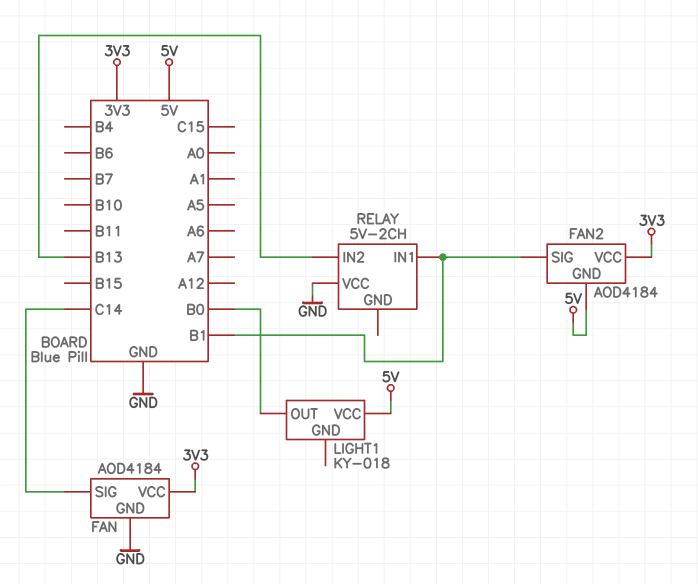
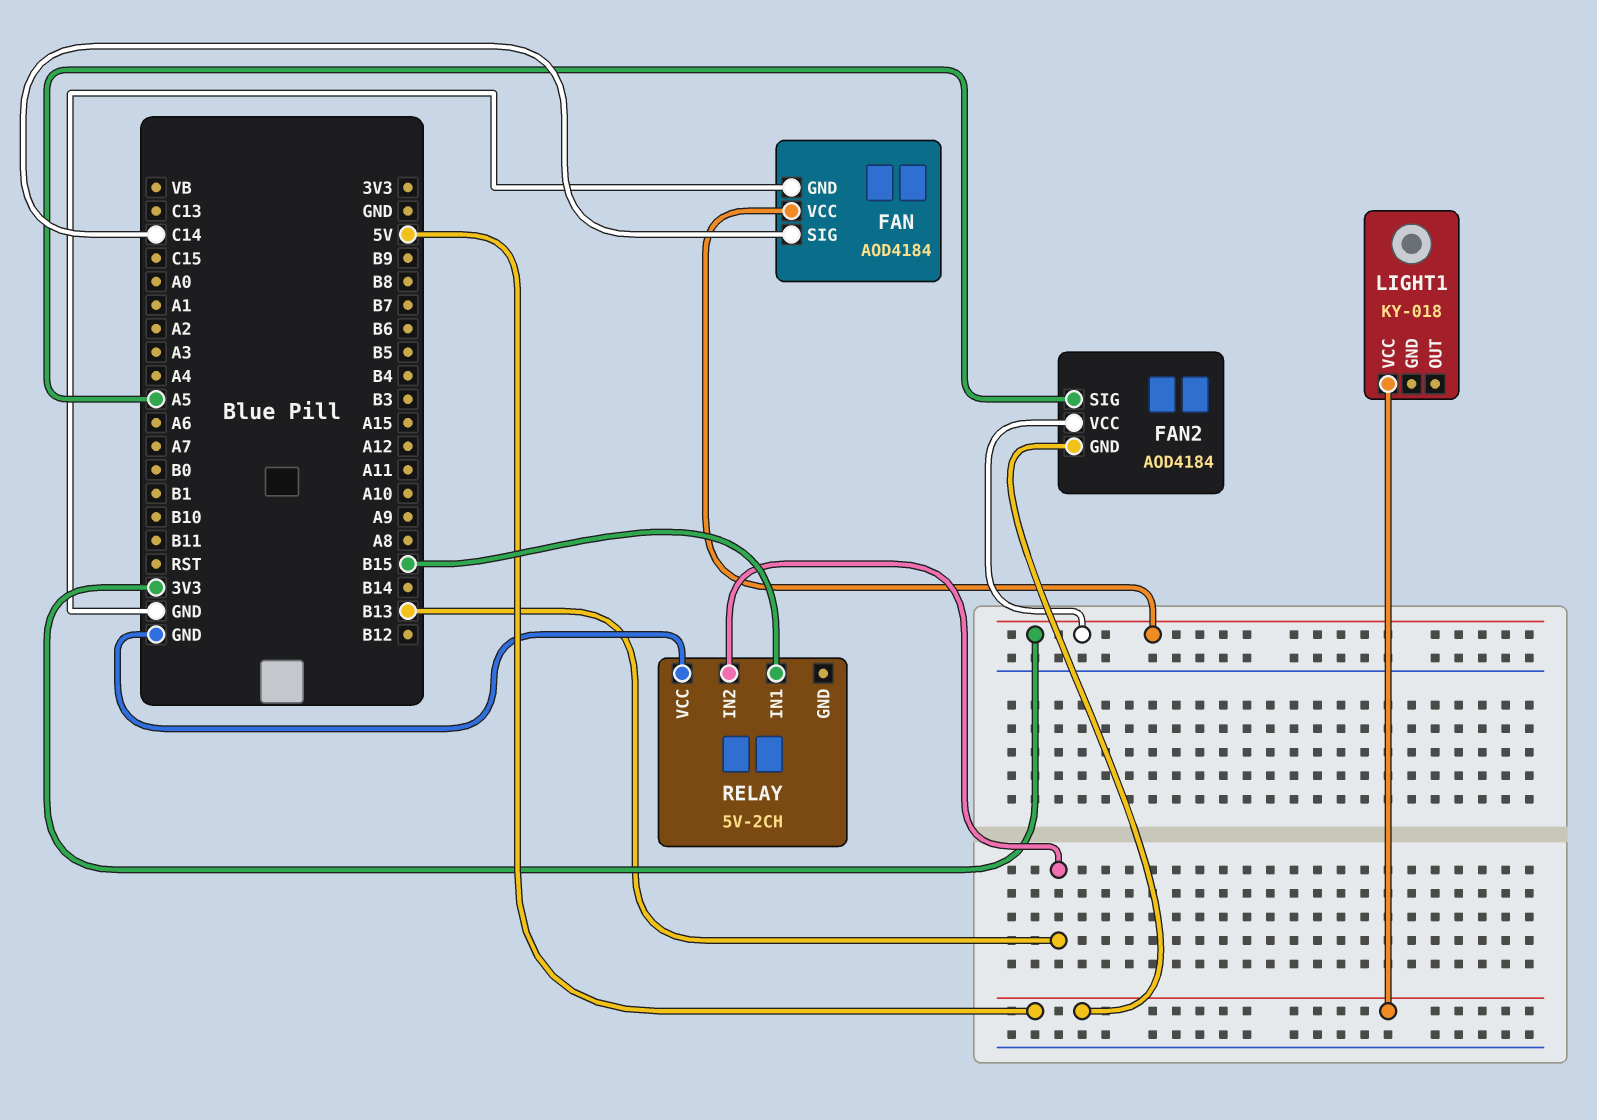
FAN2 pin SIG: B1 -> A5
LIGHT1 pin OUT: B0 -> none
RELAY pin IN1: B1 -> B15

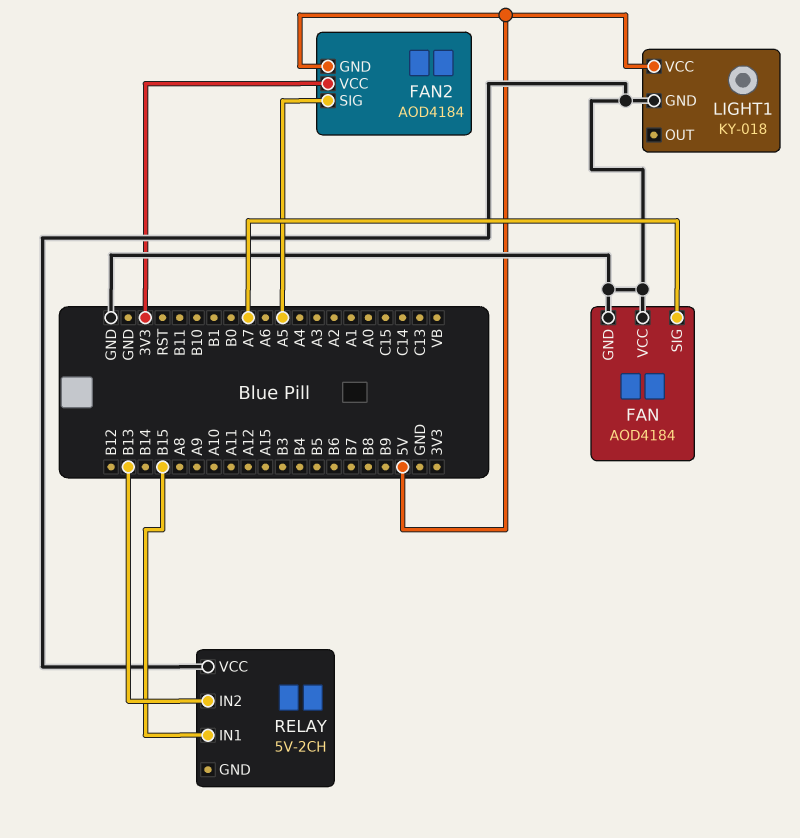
FAN pin SIG: C14 -> A7
FAN pin VCC: 3V3 -> GND
LIGHT1 pin GND: none -> GND

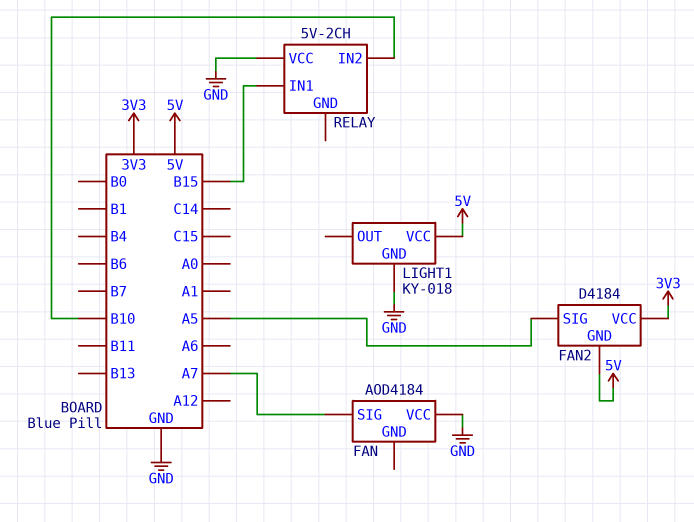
FAN pin GND: GND -> none
FAN2: AOD4184 -> D4184
RELAY pin IN2: B13 -> B10

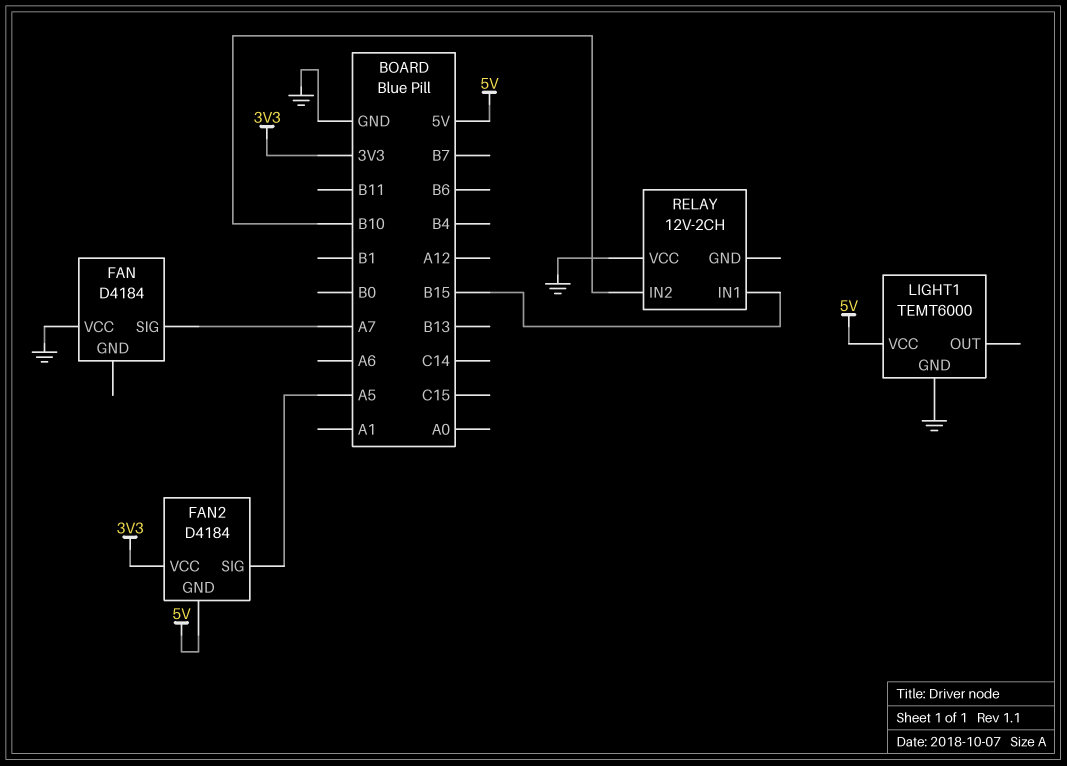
FAN: AOD4184 -> D4184
LIGHT1: KY-018 -> TEMT6000
RELAY: 5V-2CH -> 12V-2CH

